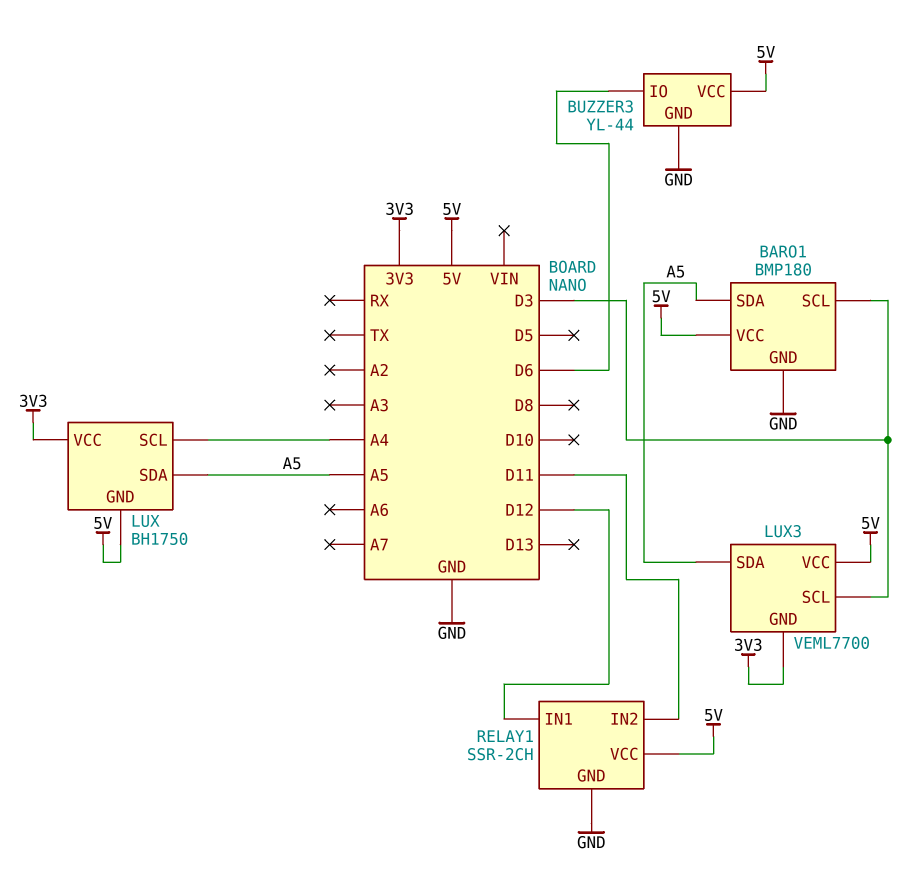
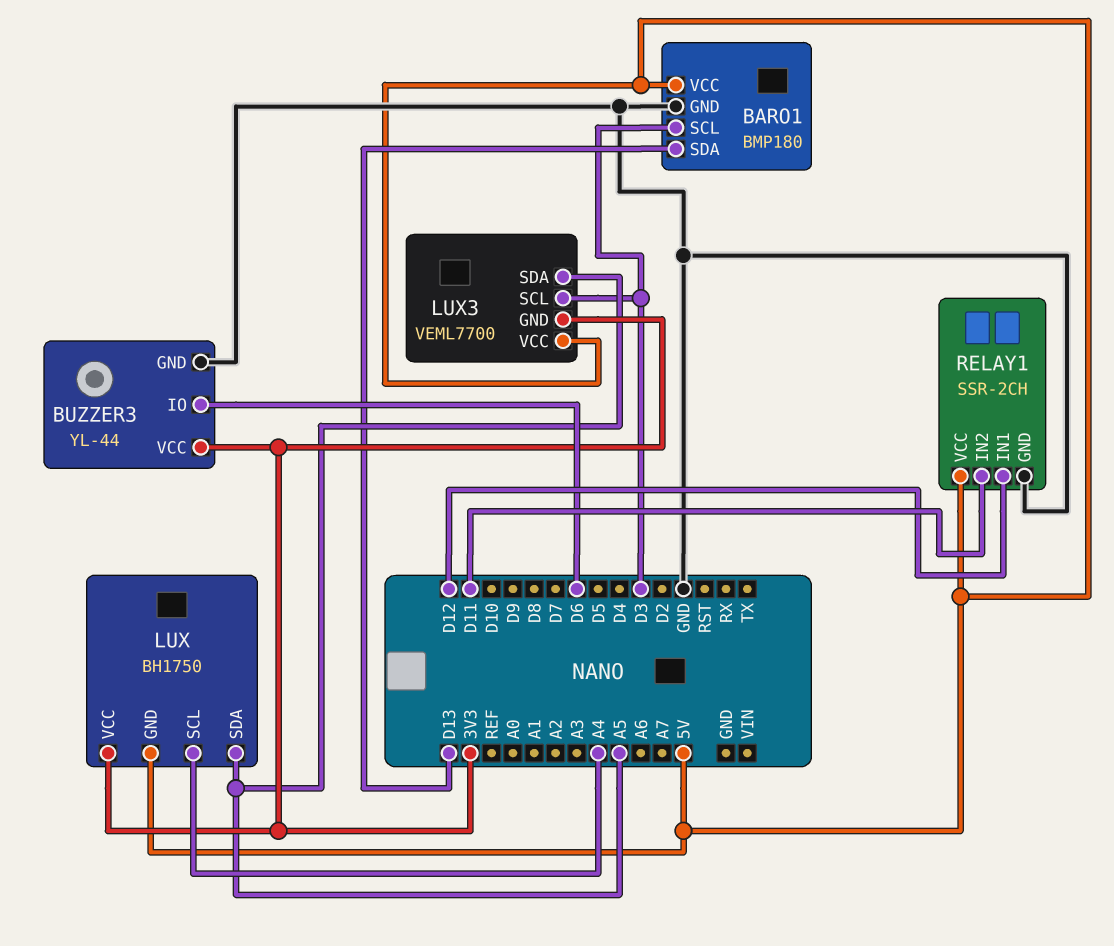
BARO1 pin SDA: A5 -> D13
BUZZER3 pin VCC: 5V -> 3V3

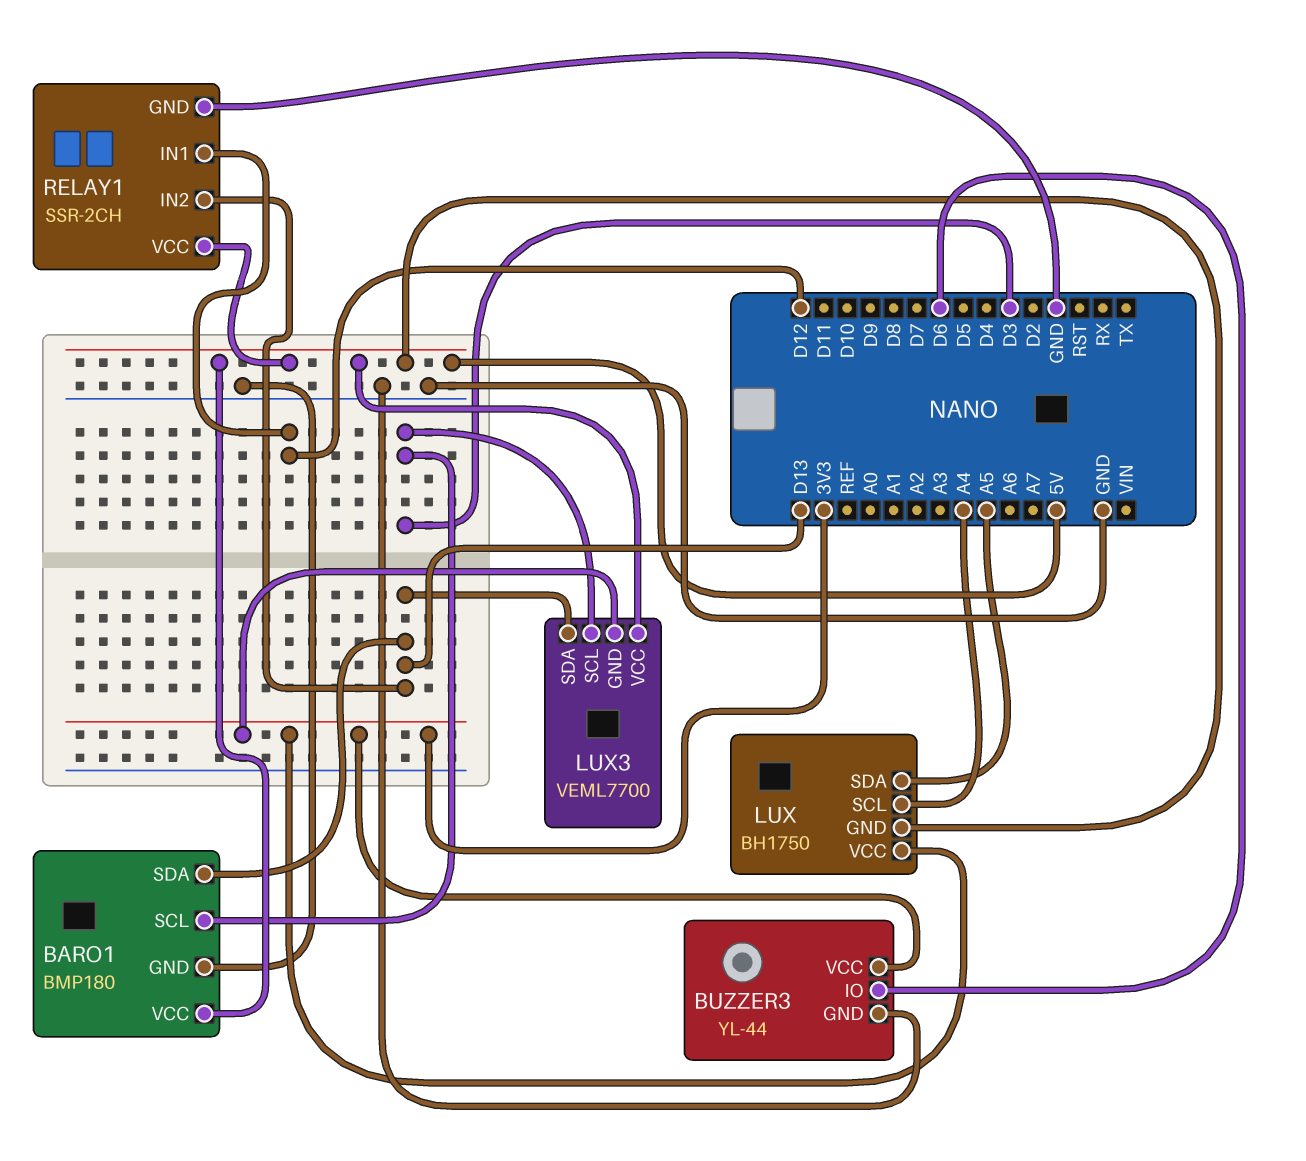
LUX3 pin SDA: A5 -> D13
RELAY1 pin IN2: D11 -> D13

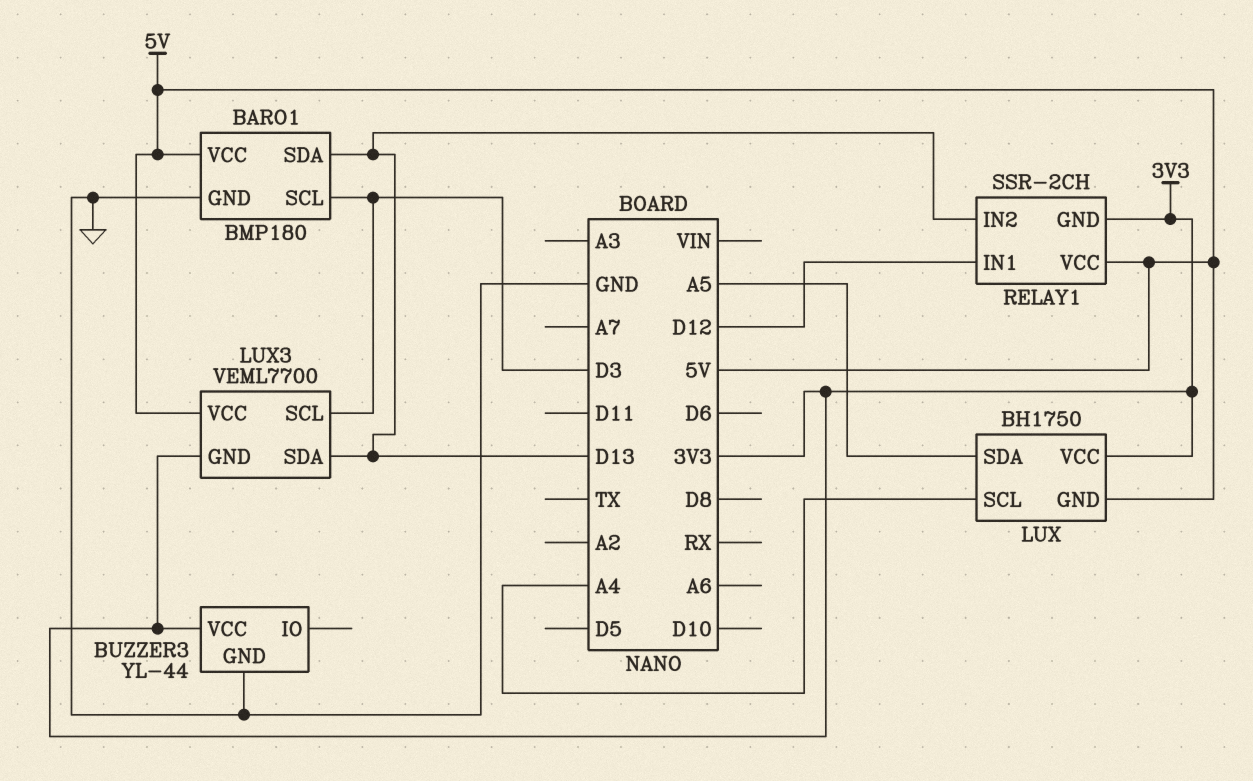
BUZZER3 pin IO: D6 -> none
RELAY1 pin GND: GND -> 3V3

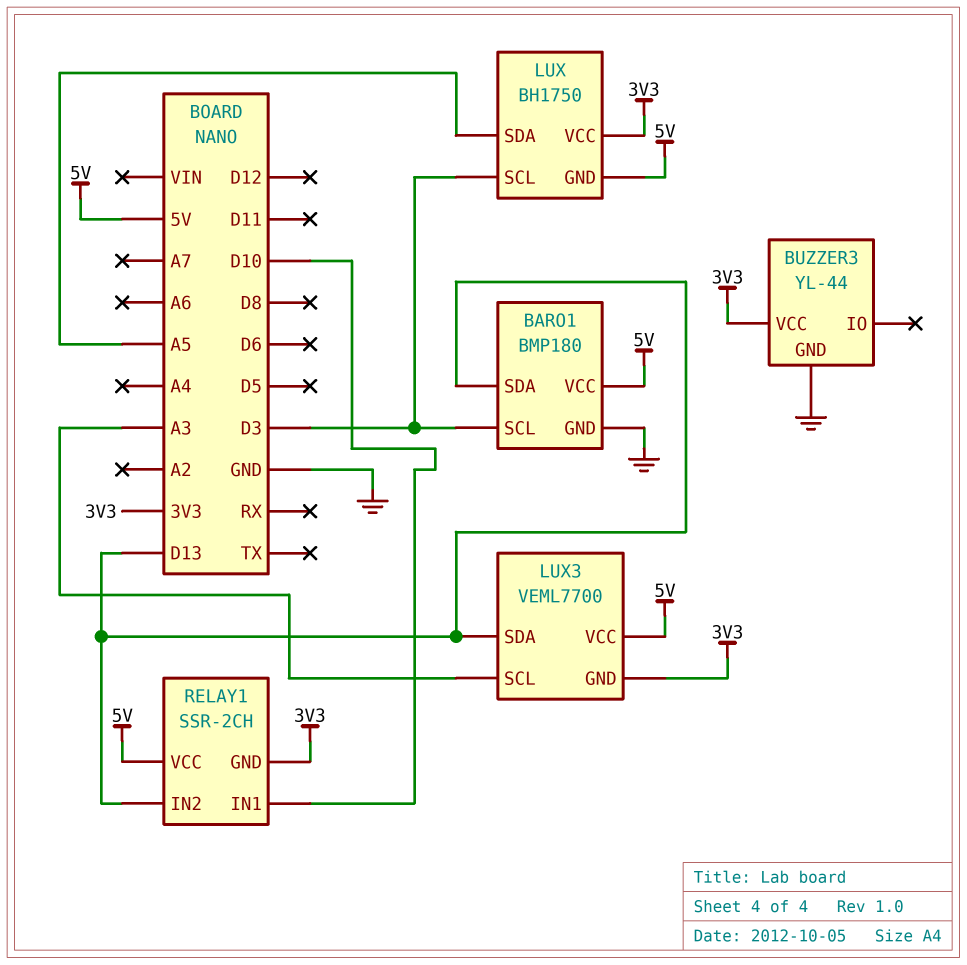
LUX pin SCL: A4 -> D3
LUX3 pin SCL: D3 -> A3
RELAY1 pin IN1: D12 -> D10

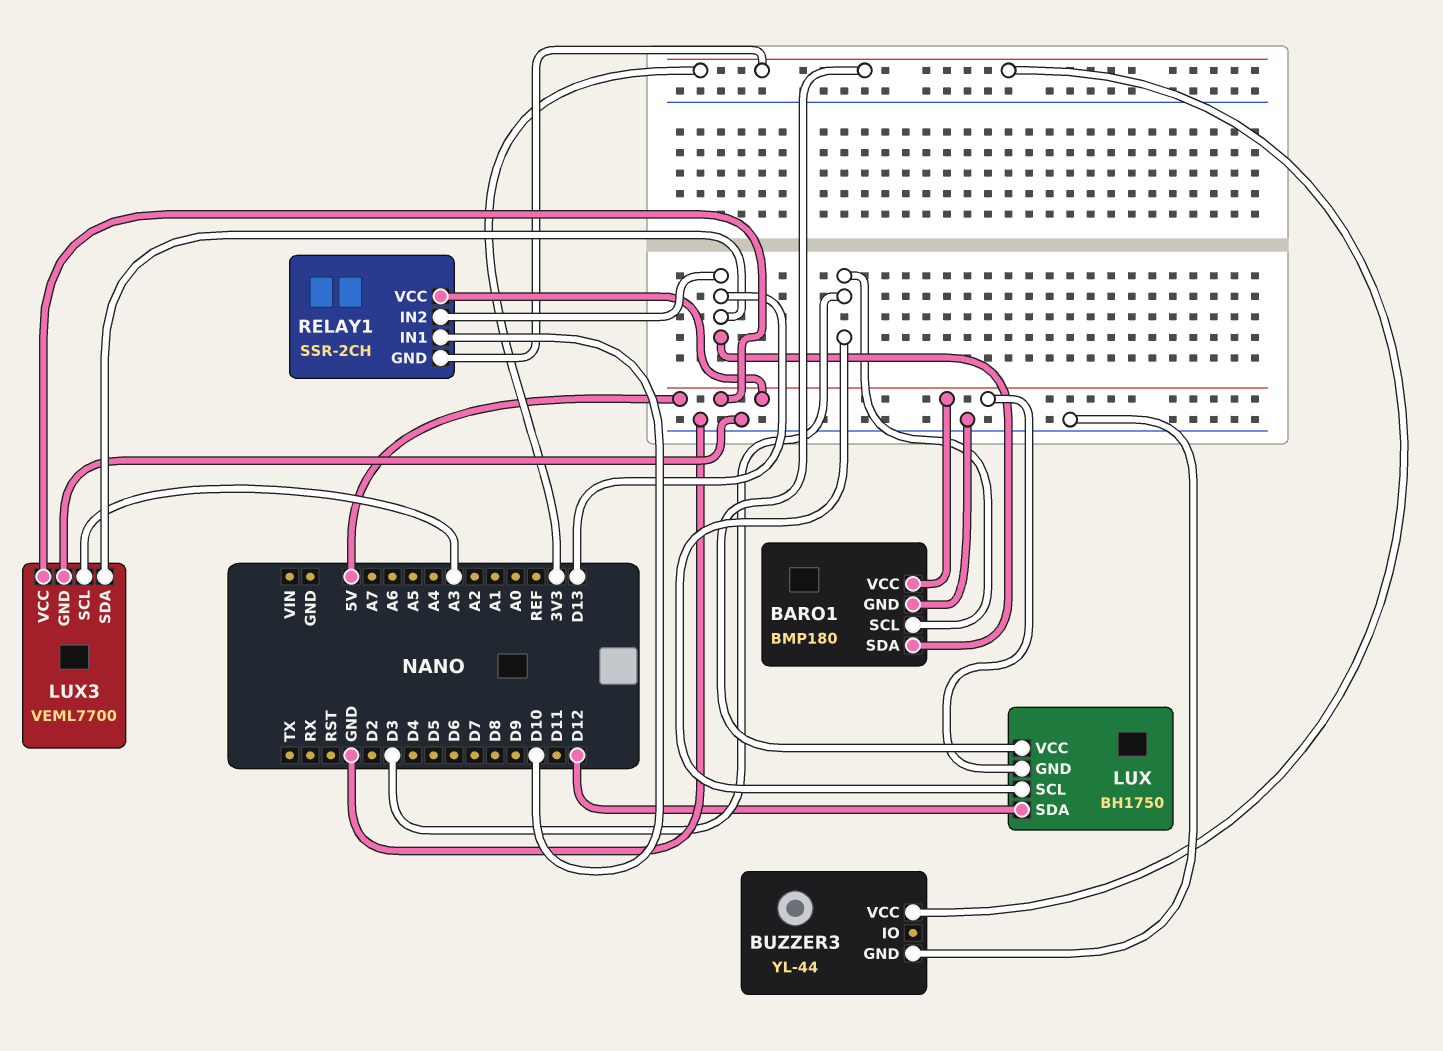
LUX pin SDA: A5 -> D12
LUX3 pin GND: 3V3 -> GND

